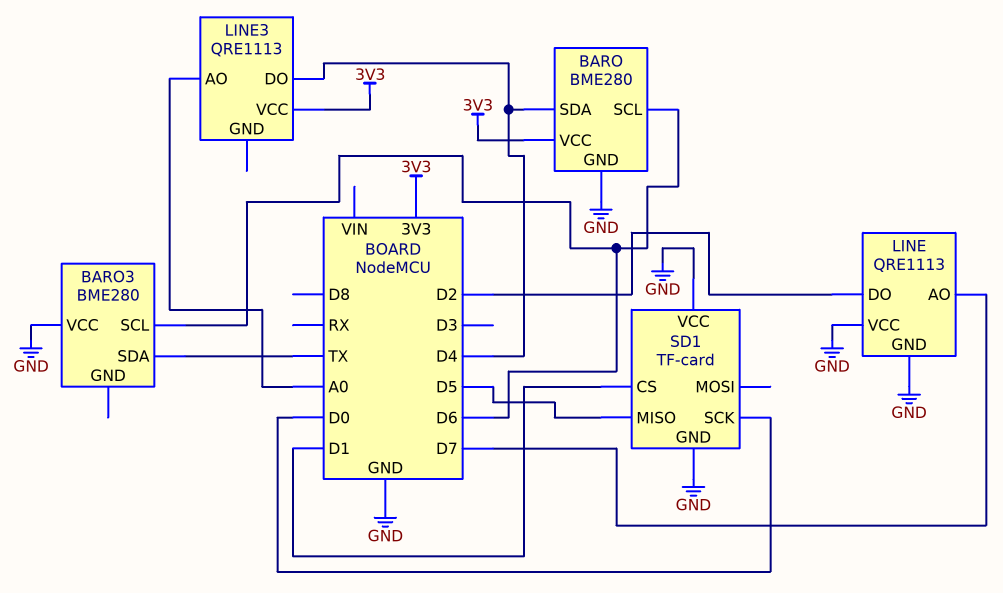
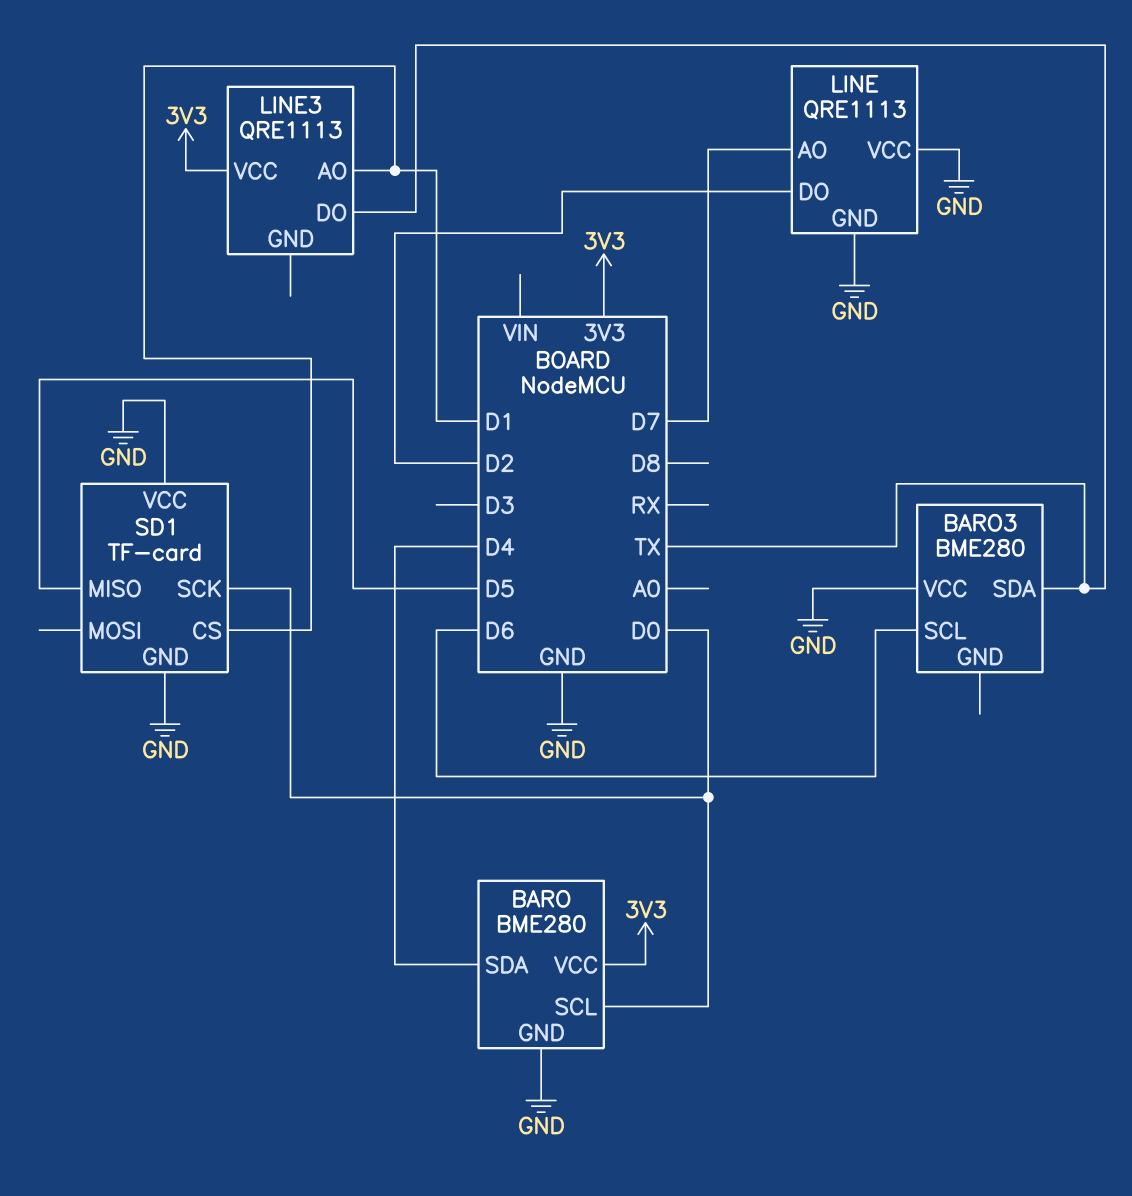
BARO pin SCL: D6 -> D0
LINE3 pin AO: A0 -> D1
LINE3 pin DO: D4 -> TX

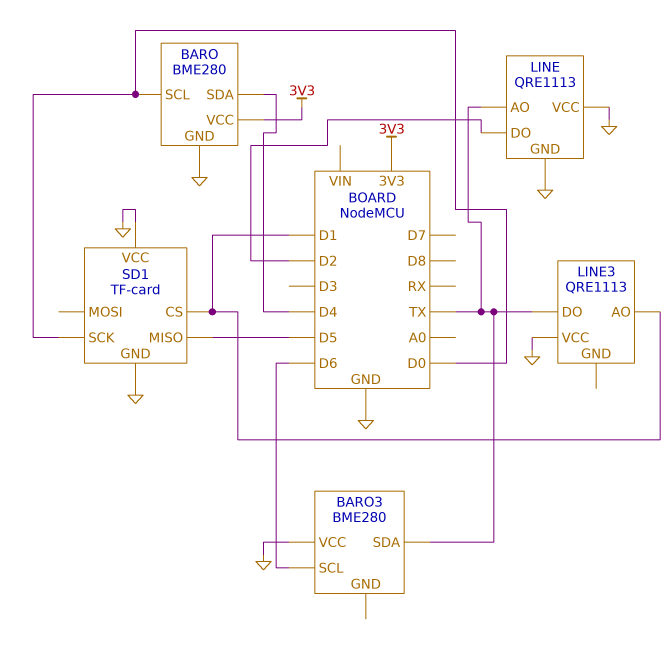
LINE pin AO: D7 -> TX
LINE3 pin VCC: 3V3 -> GND

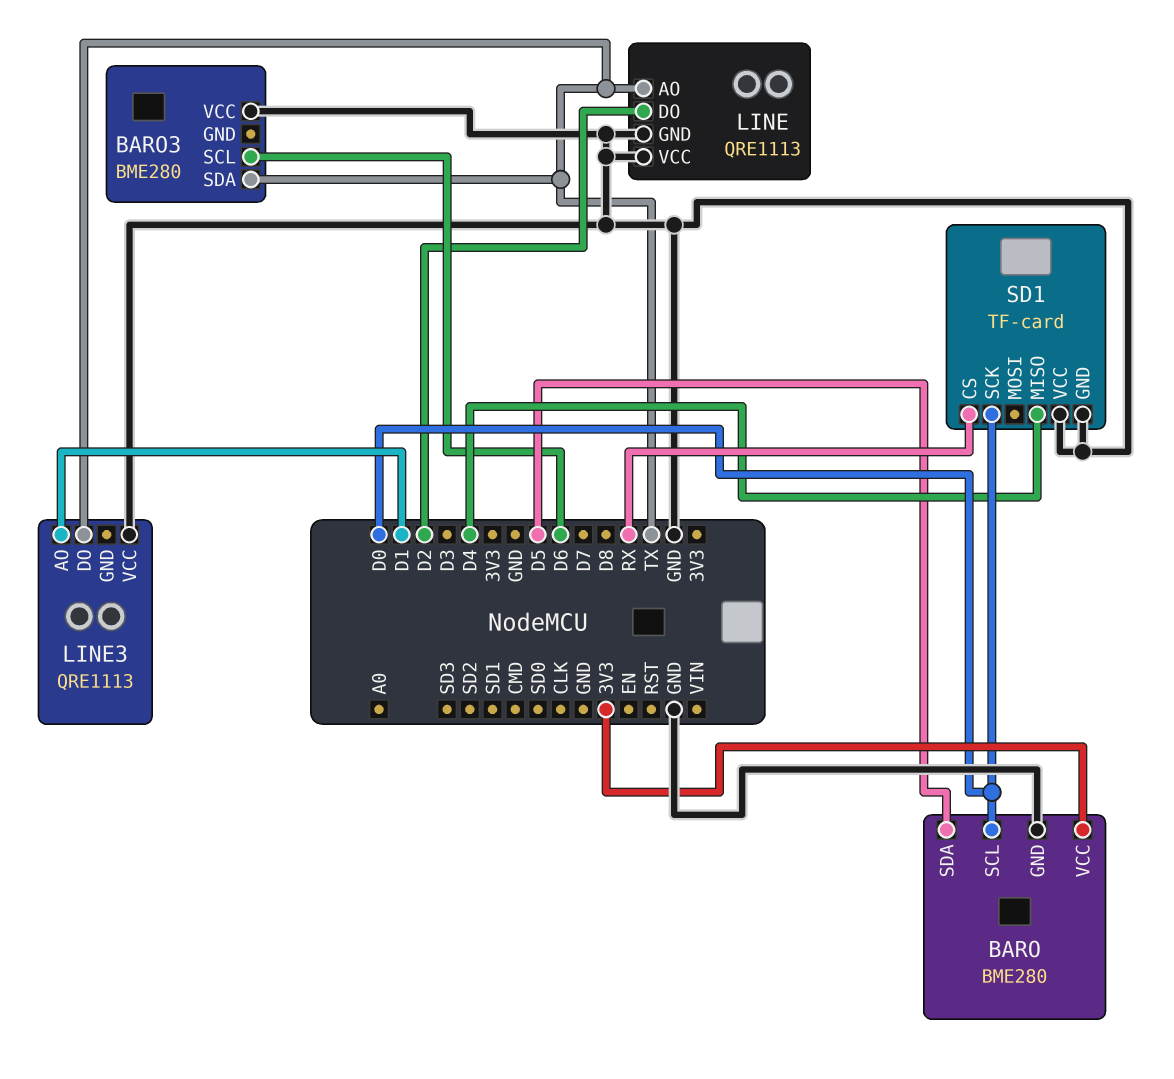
BARO pin SDA: D4 -> D5
SD1 pin CS: D1 -> RX
SD1 pin MISO: D5 -> D4

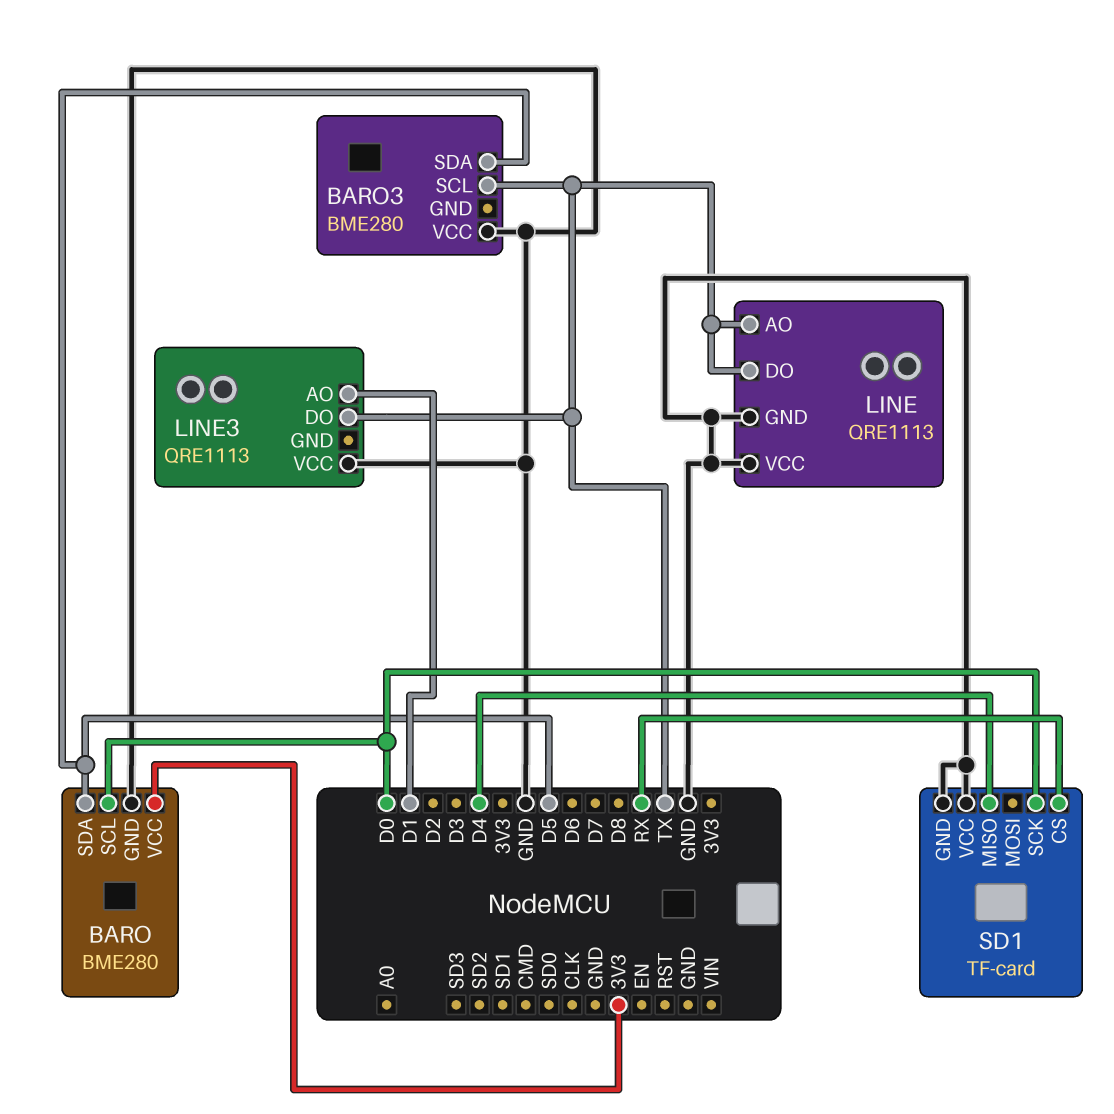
BARO3 pin SCL: D6 -> TX
BARO3 pin SDA: TX -> D5
LINE pin DO: D2 -> TX

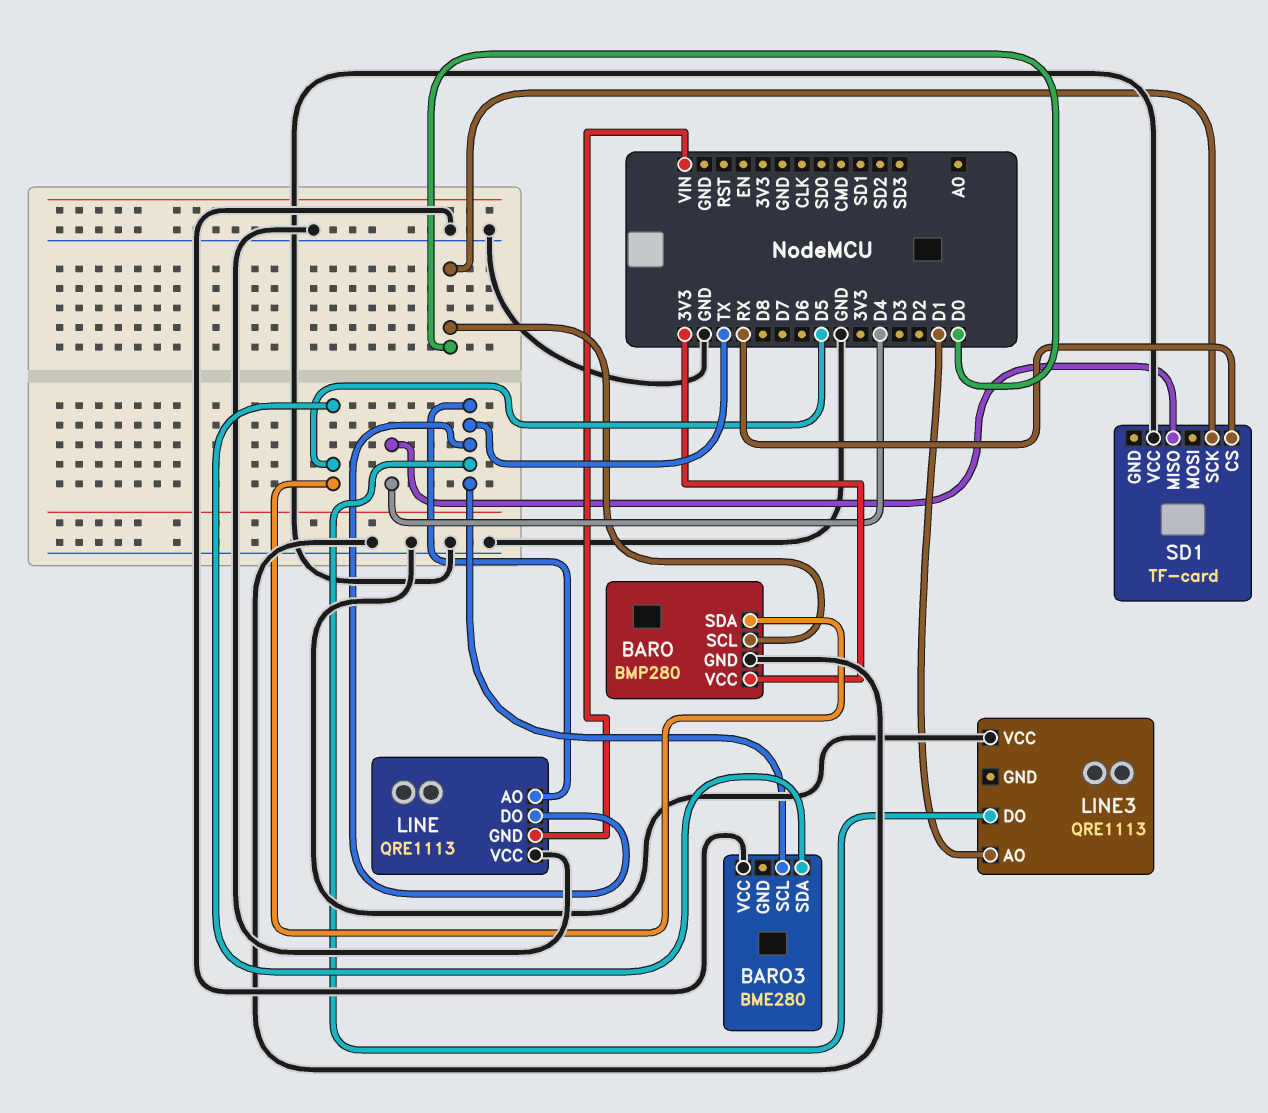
BARO: BME280 -> BMP280
LINE pin GND: GND -> VIN
SD1 pin GND: GND -> none

